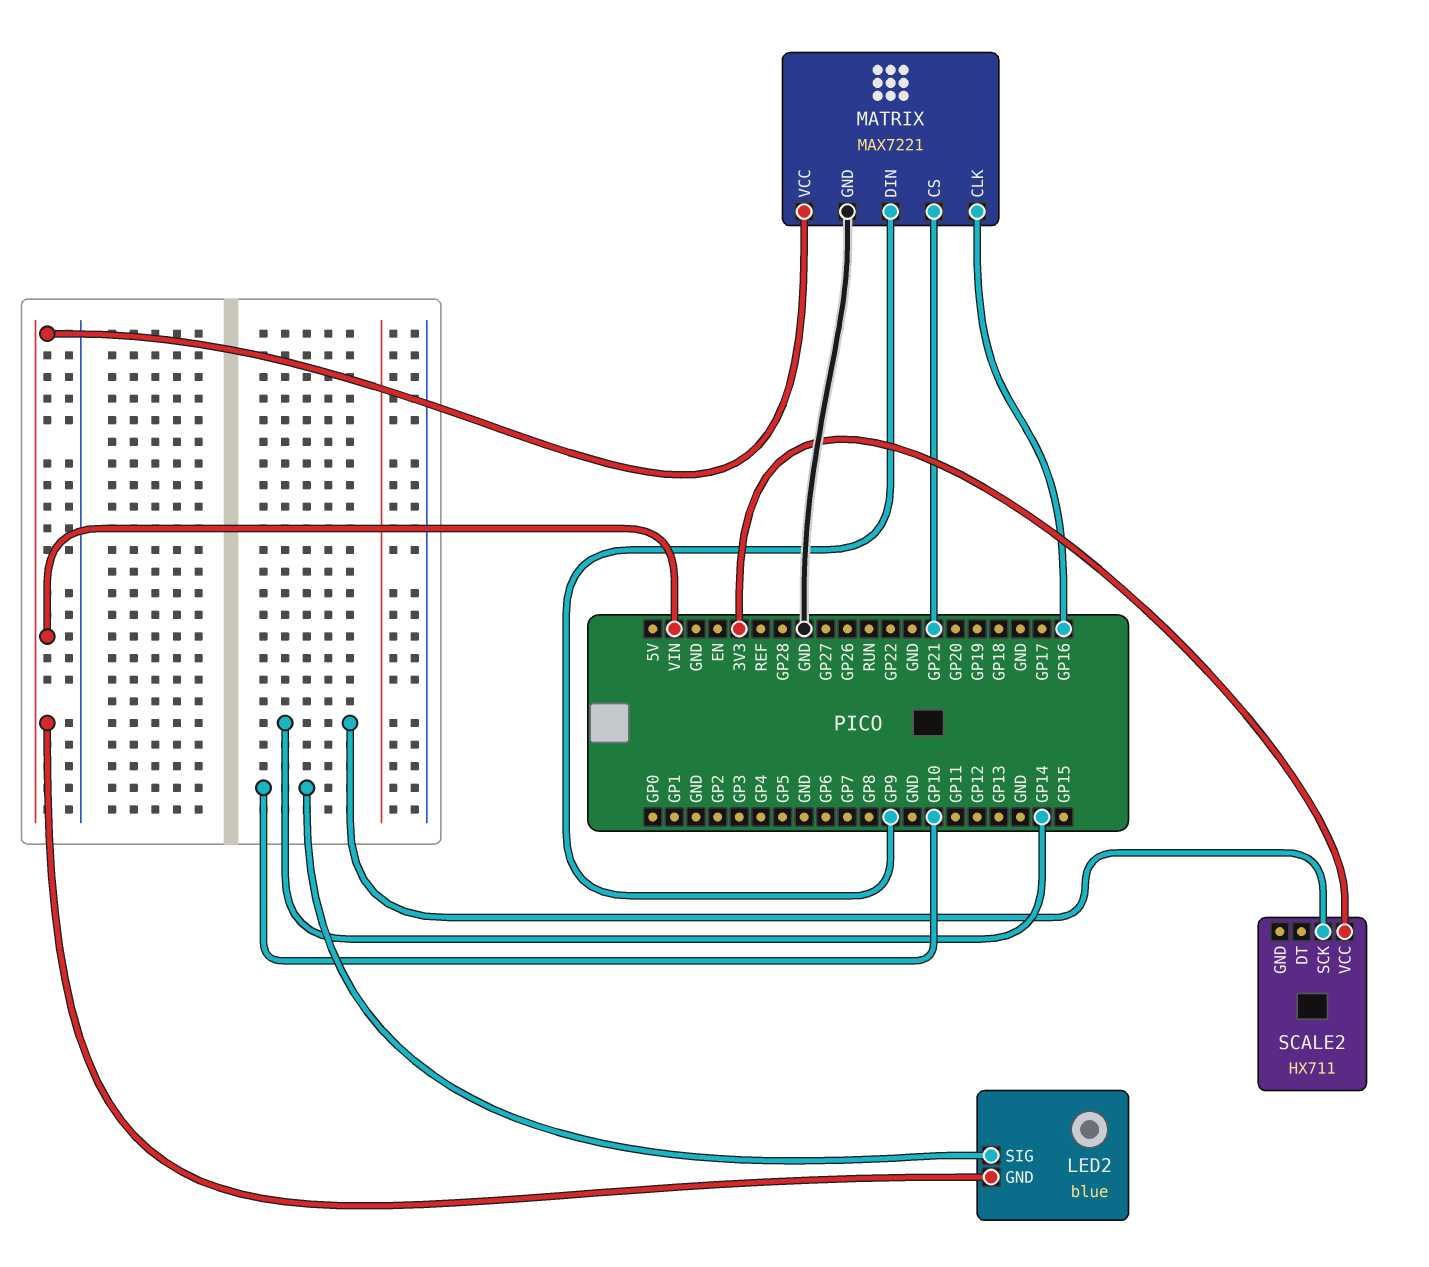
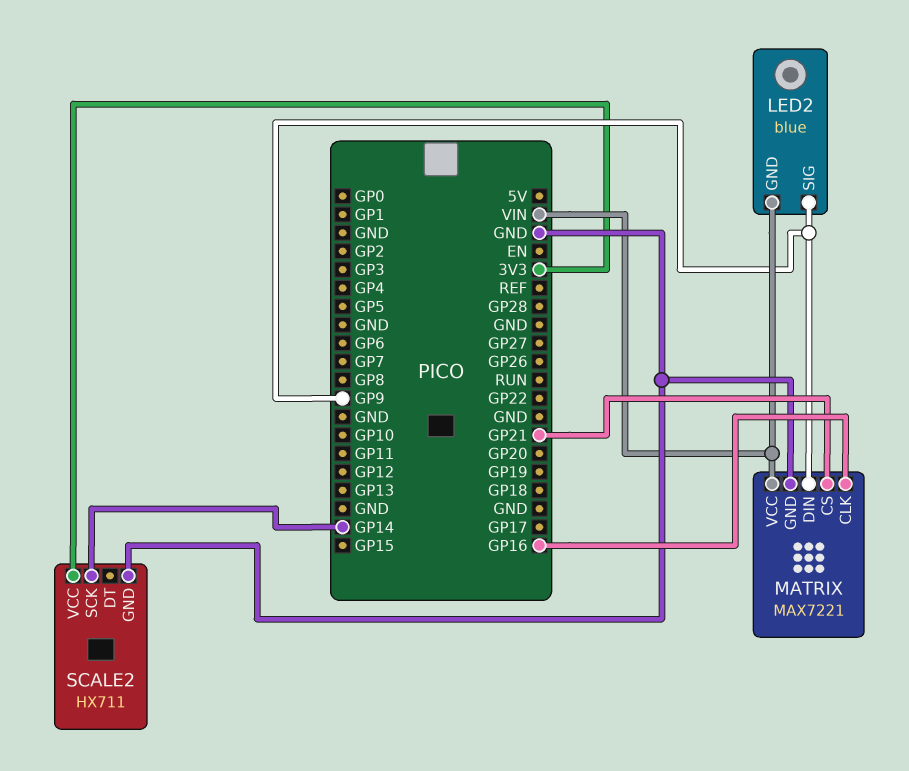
LED2 pin SIG: GP10 -> GP9
SCALE2 pin GND: none -> GND

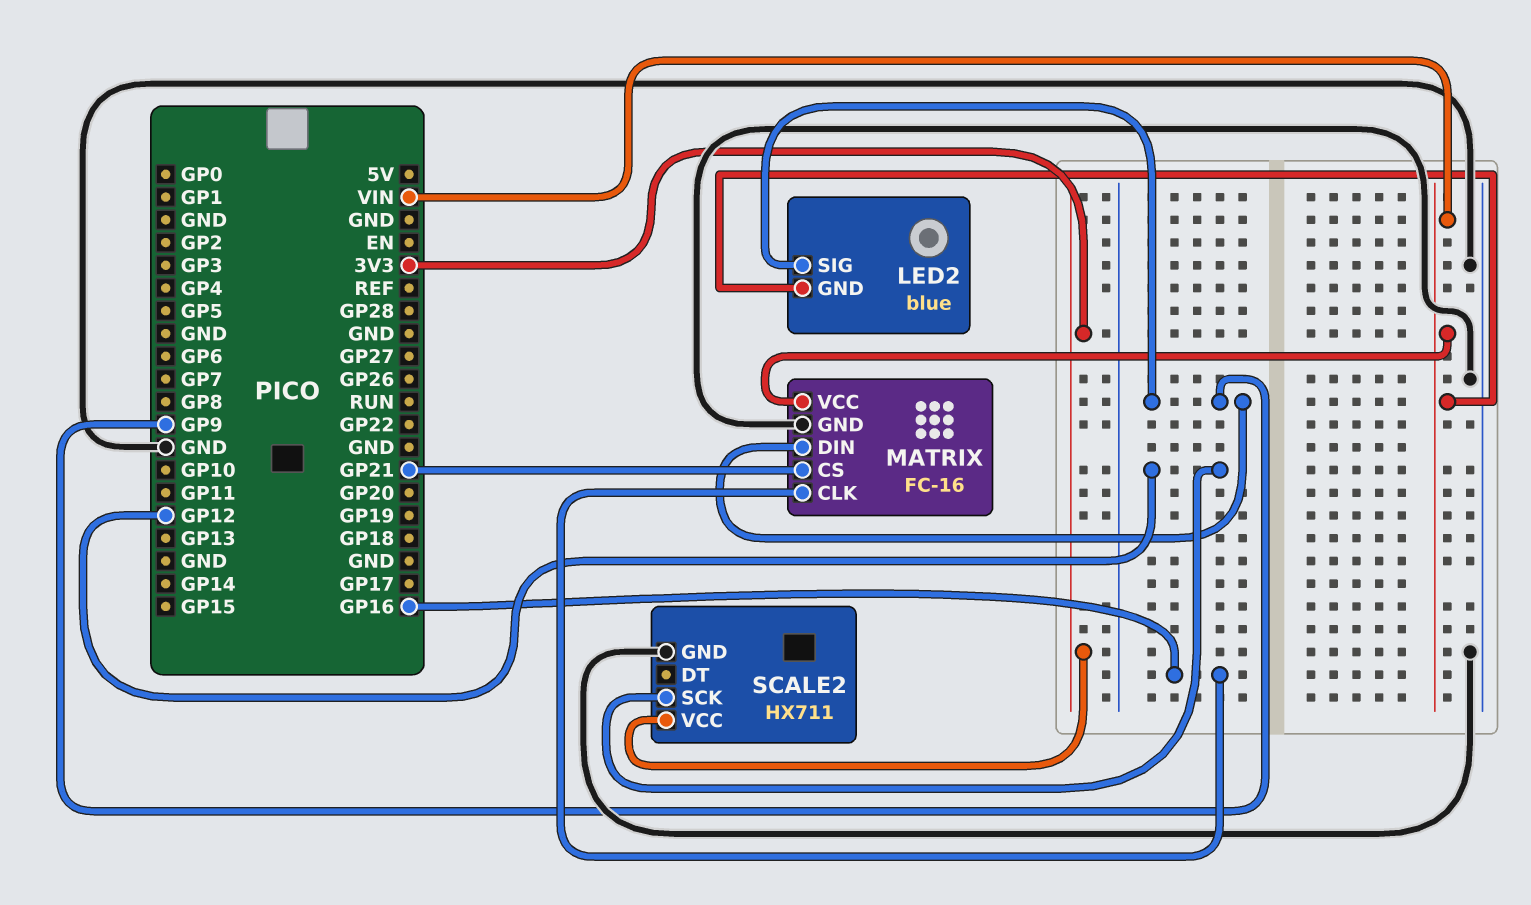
MATRIX: MAX7221 -> FC-16
SCALE2 pin SCK: GP14 -> GP12

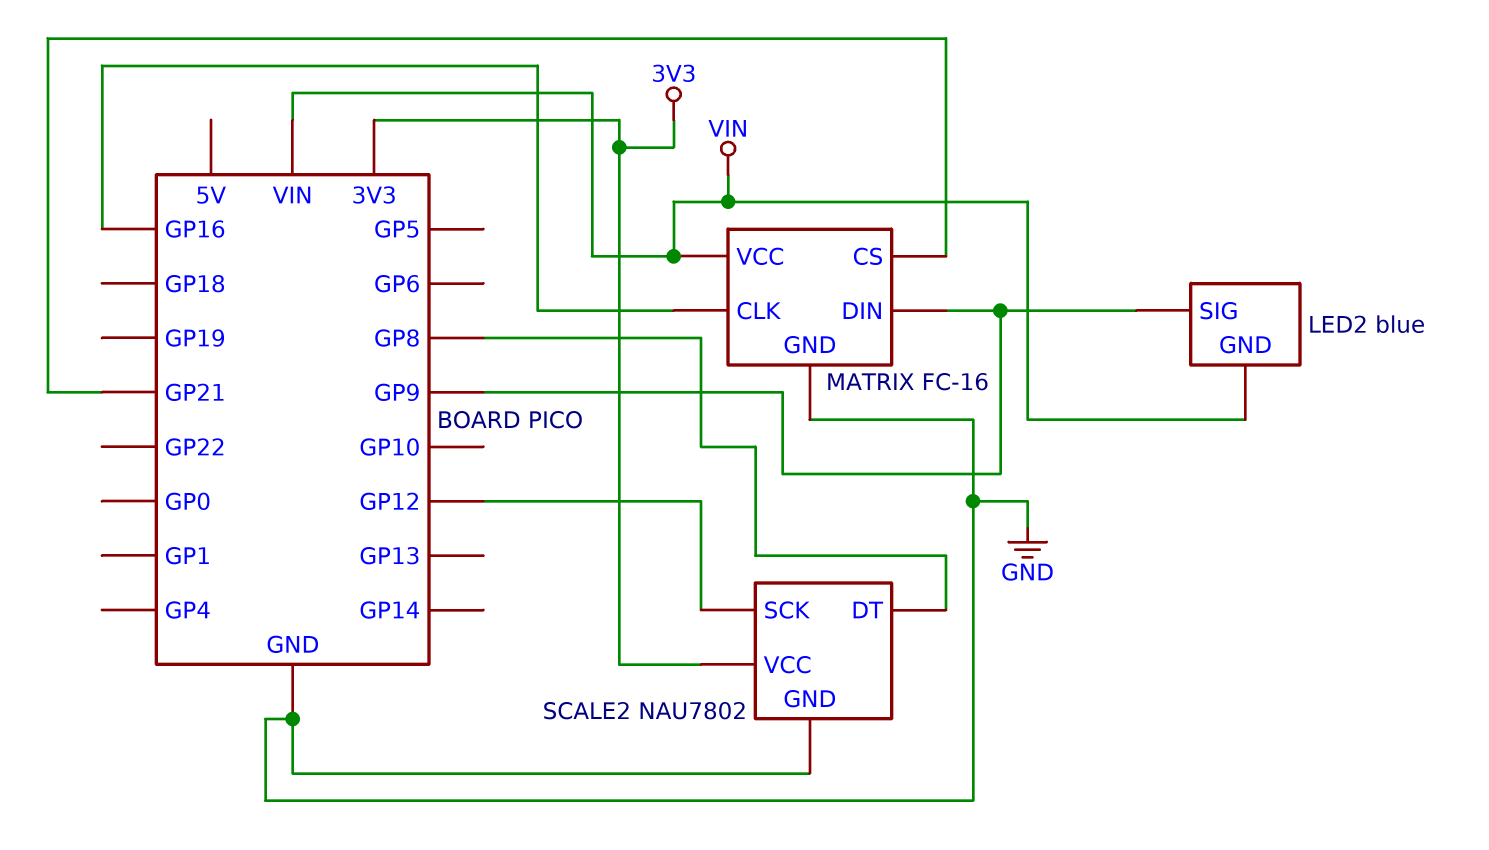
SCALE2: HX711 -> NAU7802
SCALE2 pin DT: none -> GP8

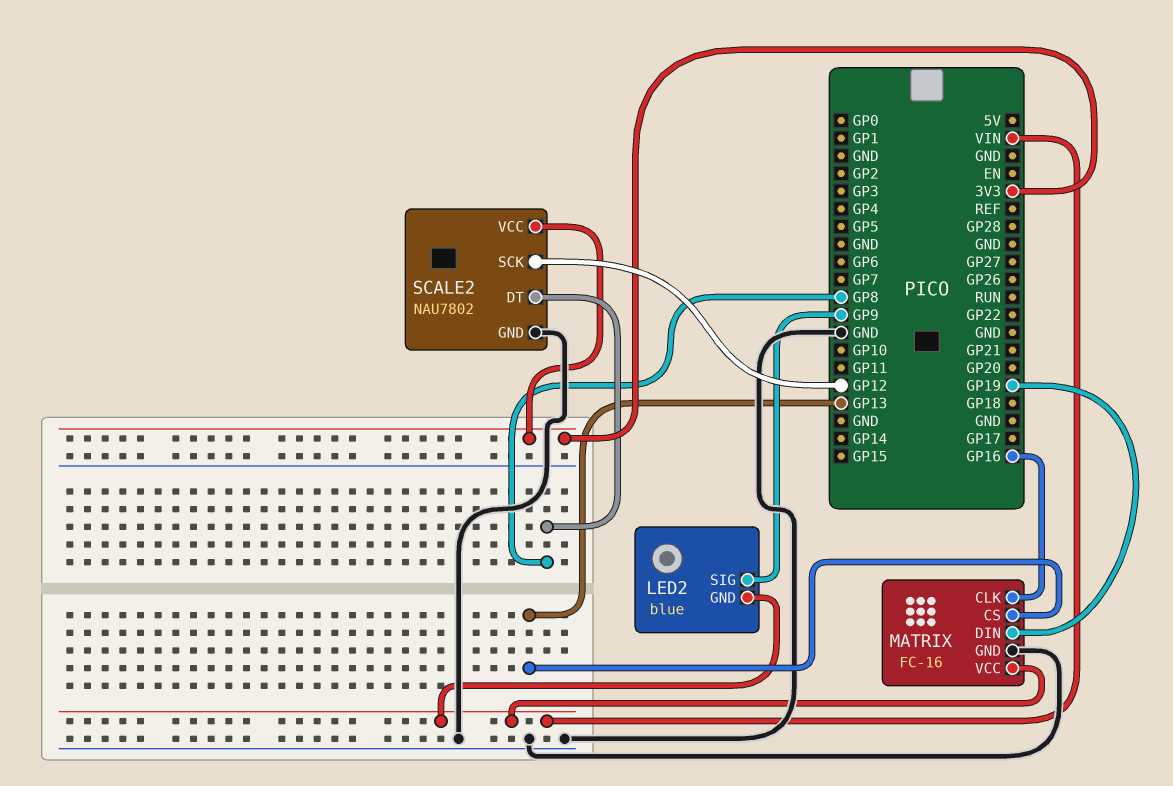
MATRIX pin CS: GP21 -> GP13
MATRIX pin DIN: GP9 -> GP19

